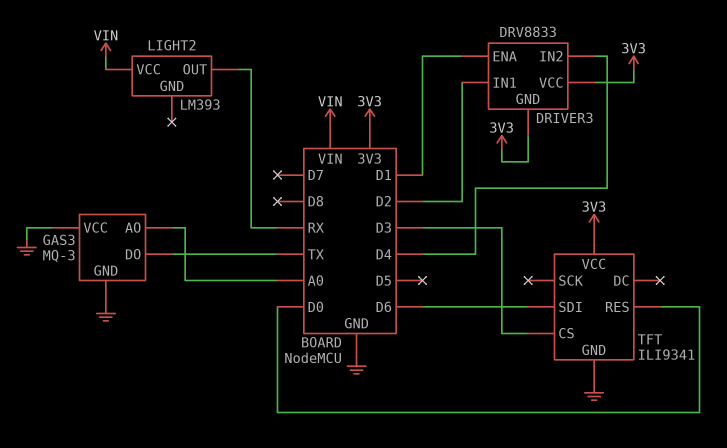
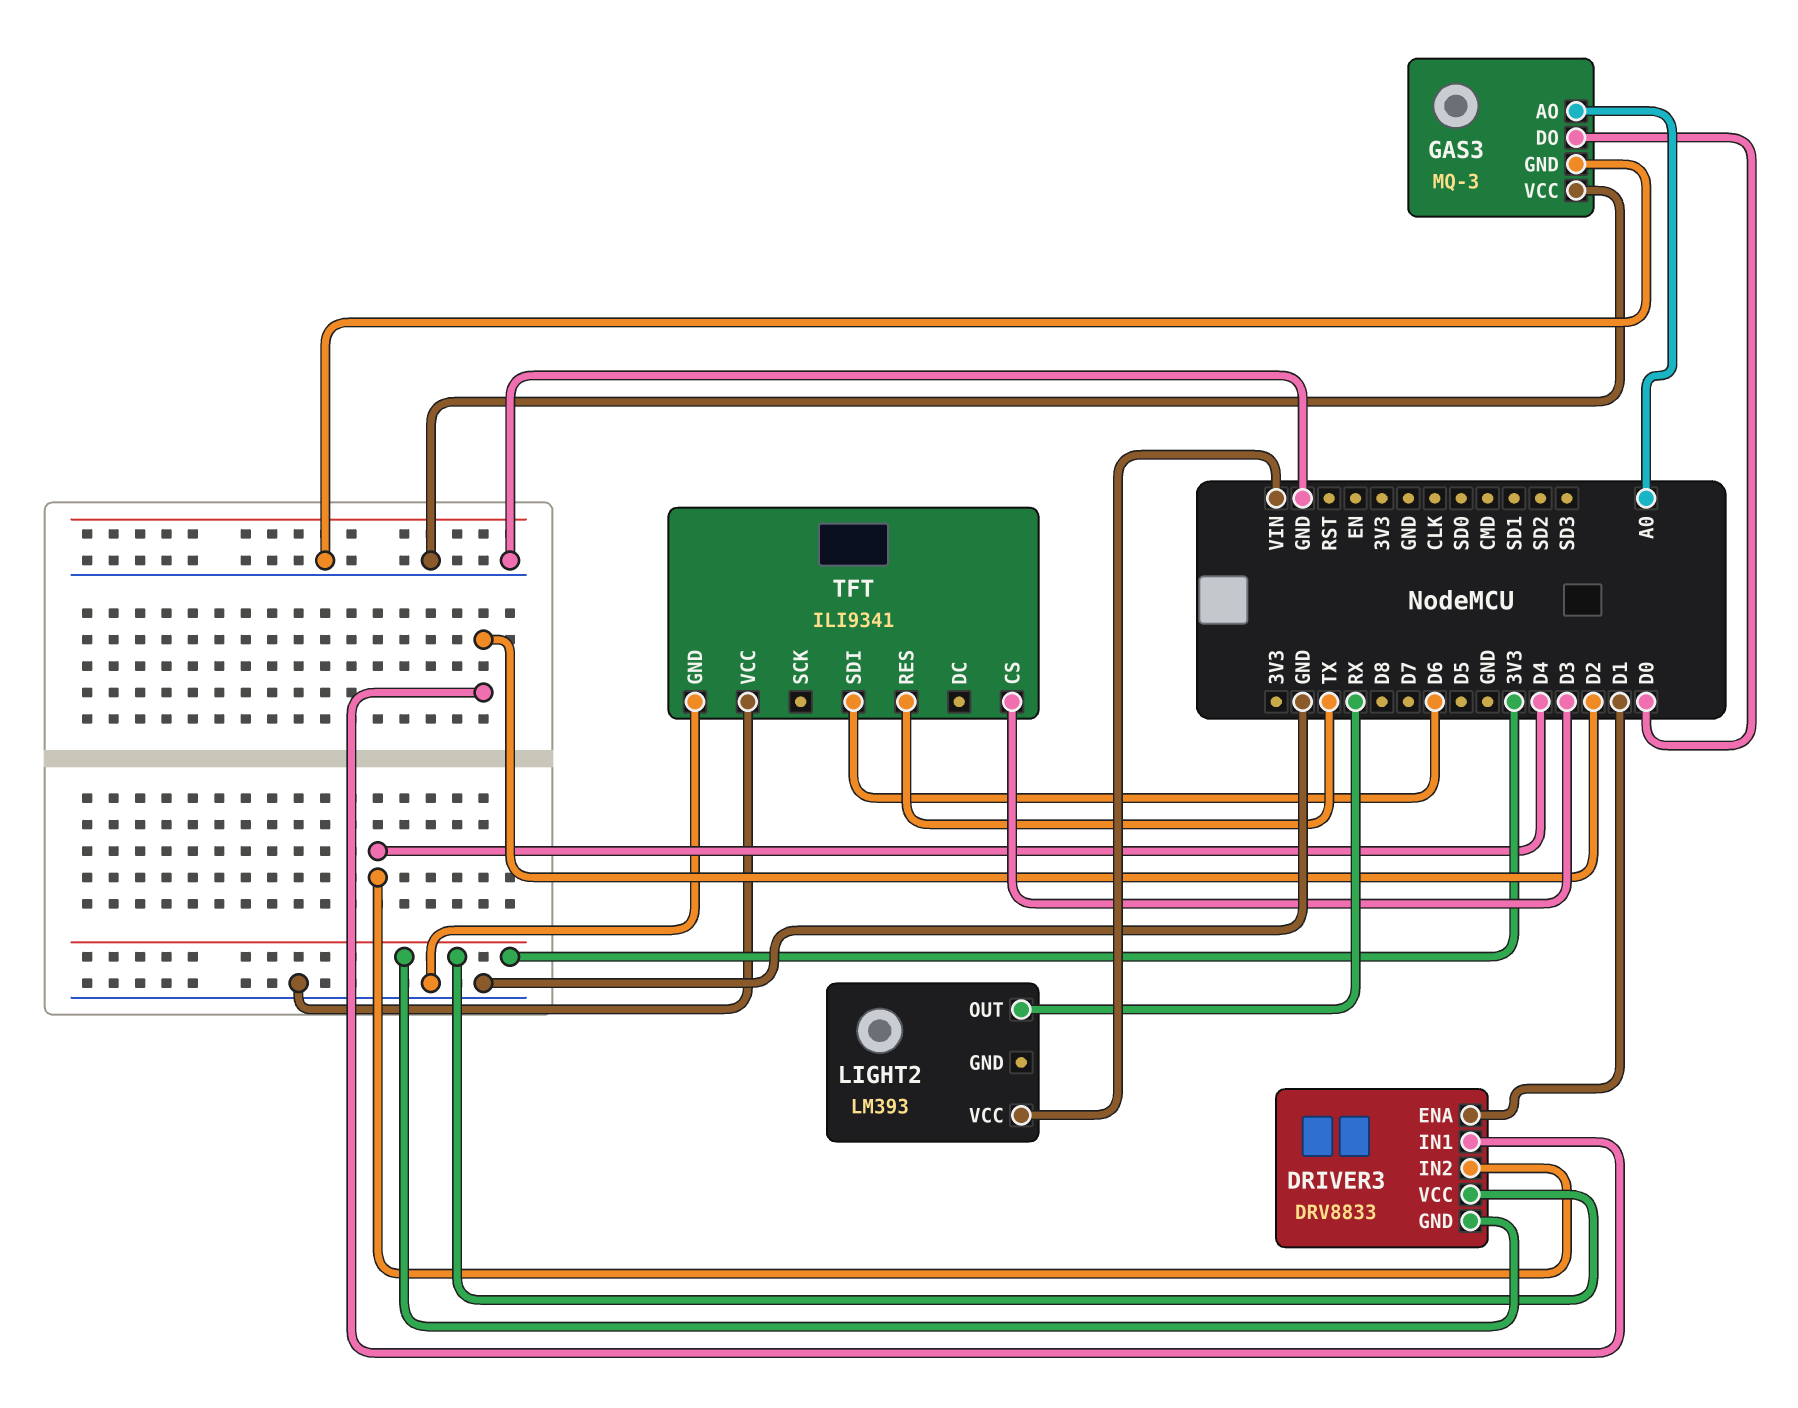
GAS3 pin DO: TX -> D0
TFT pin RES: D0 -> TX
TFT pin VCC: 3V3 -> GND

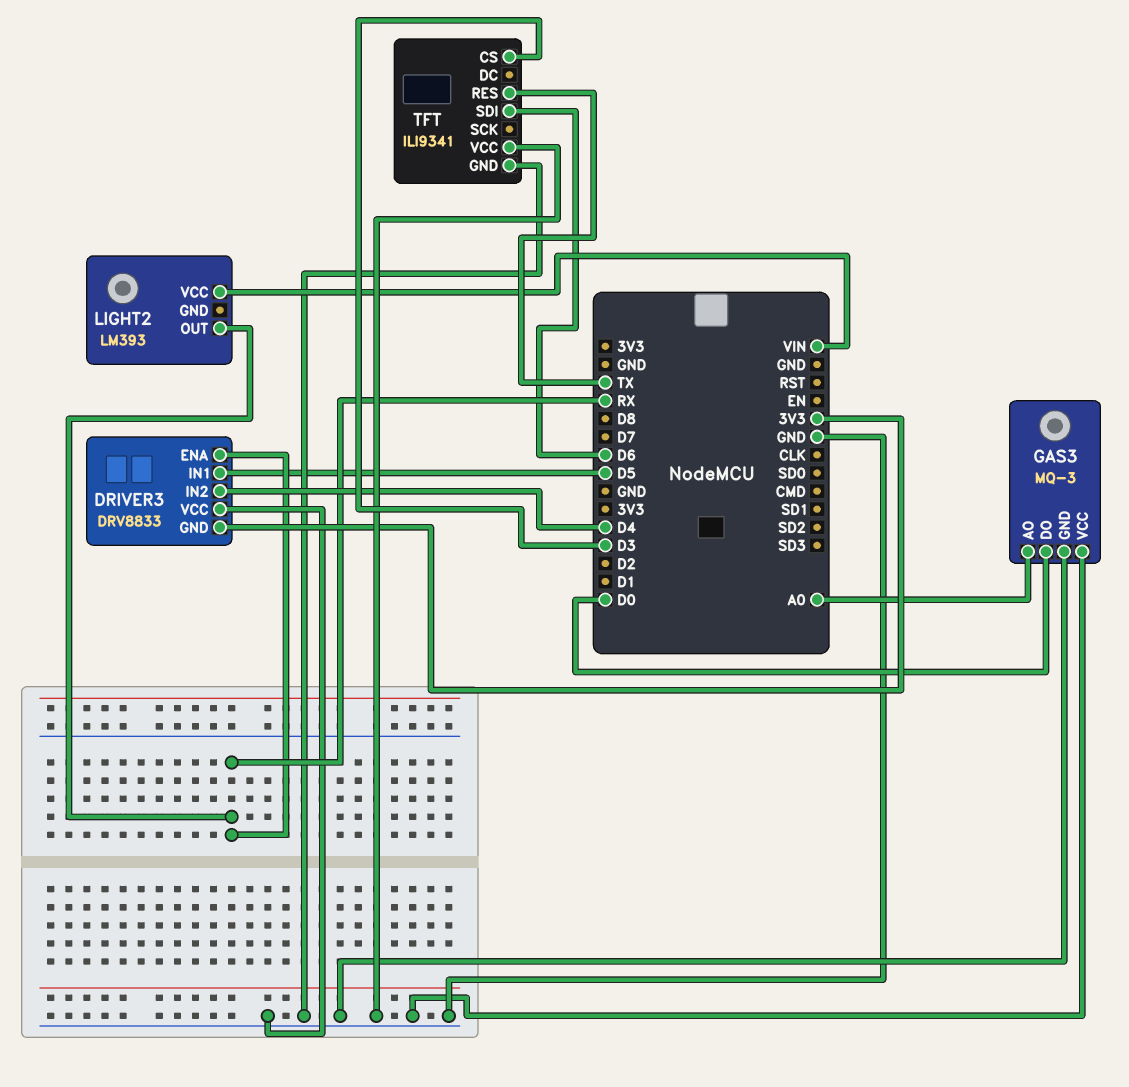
DRIVER3 pin ENA: D1 -> RX
DRIVER3 pin IN1: D2 -> D5
DRIVER3 pin VCC: 3V3 -> GND

